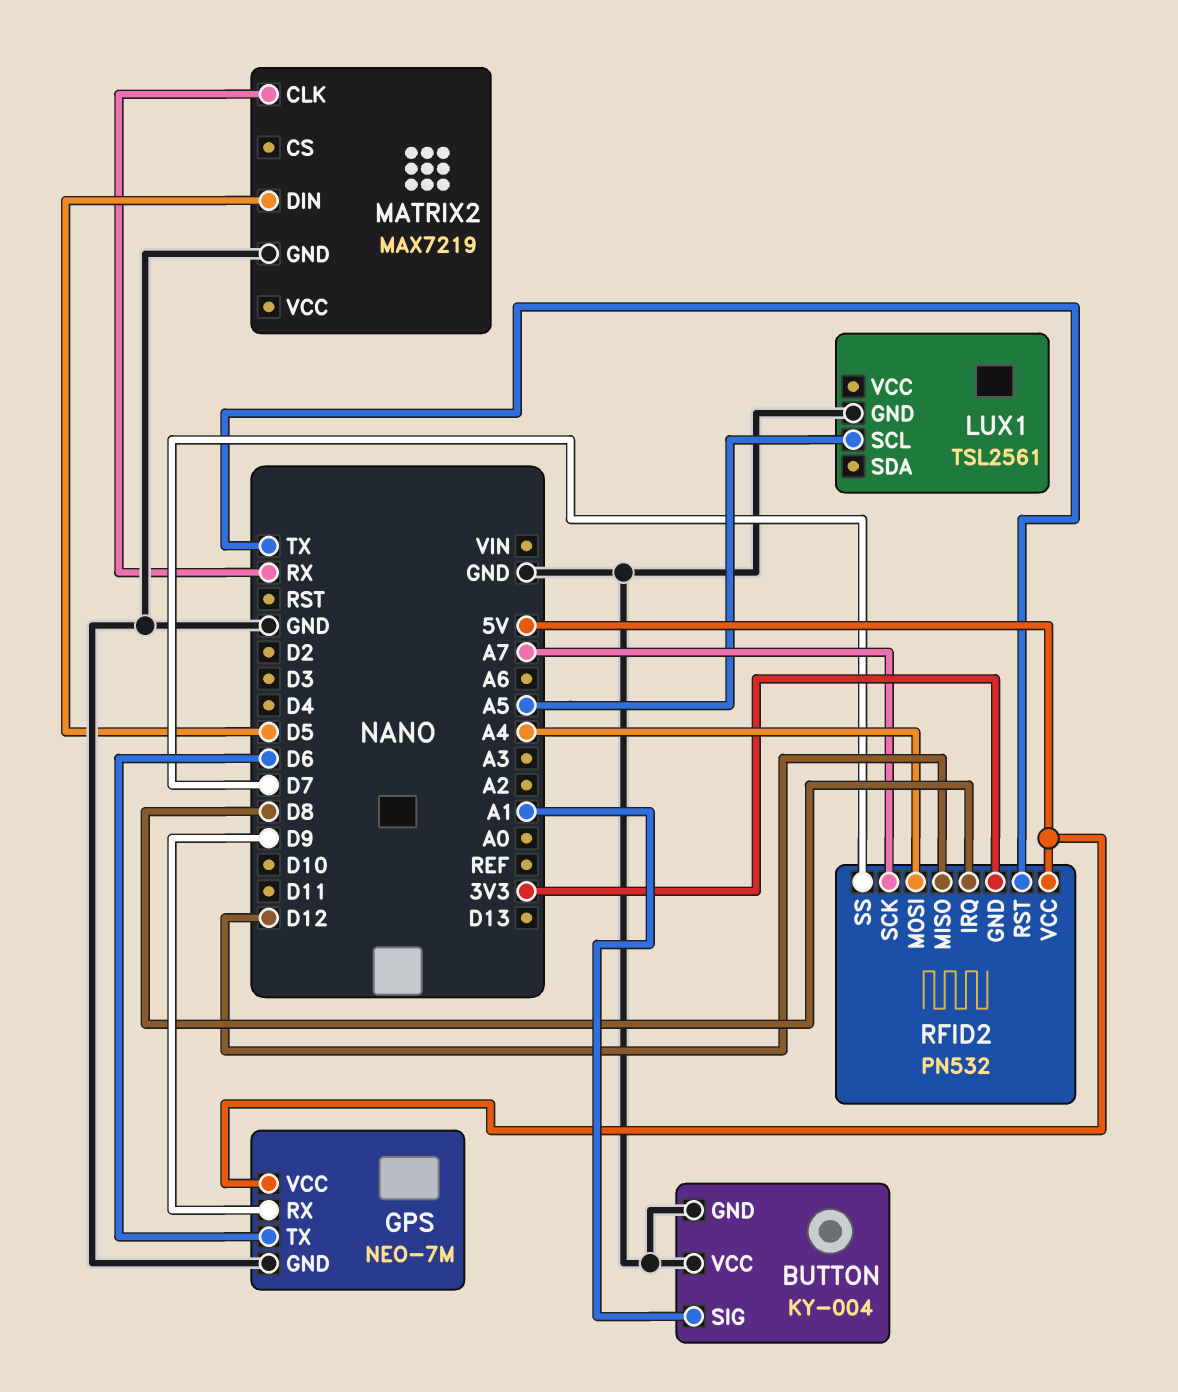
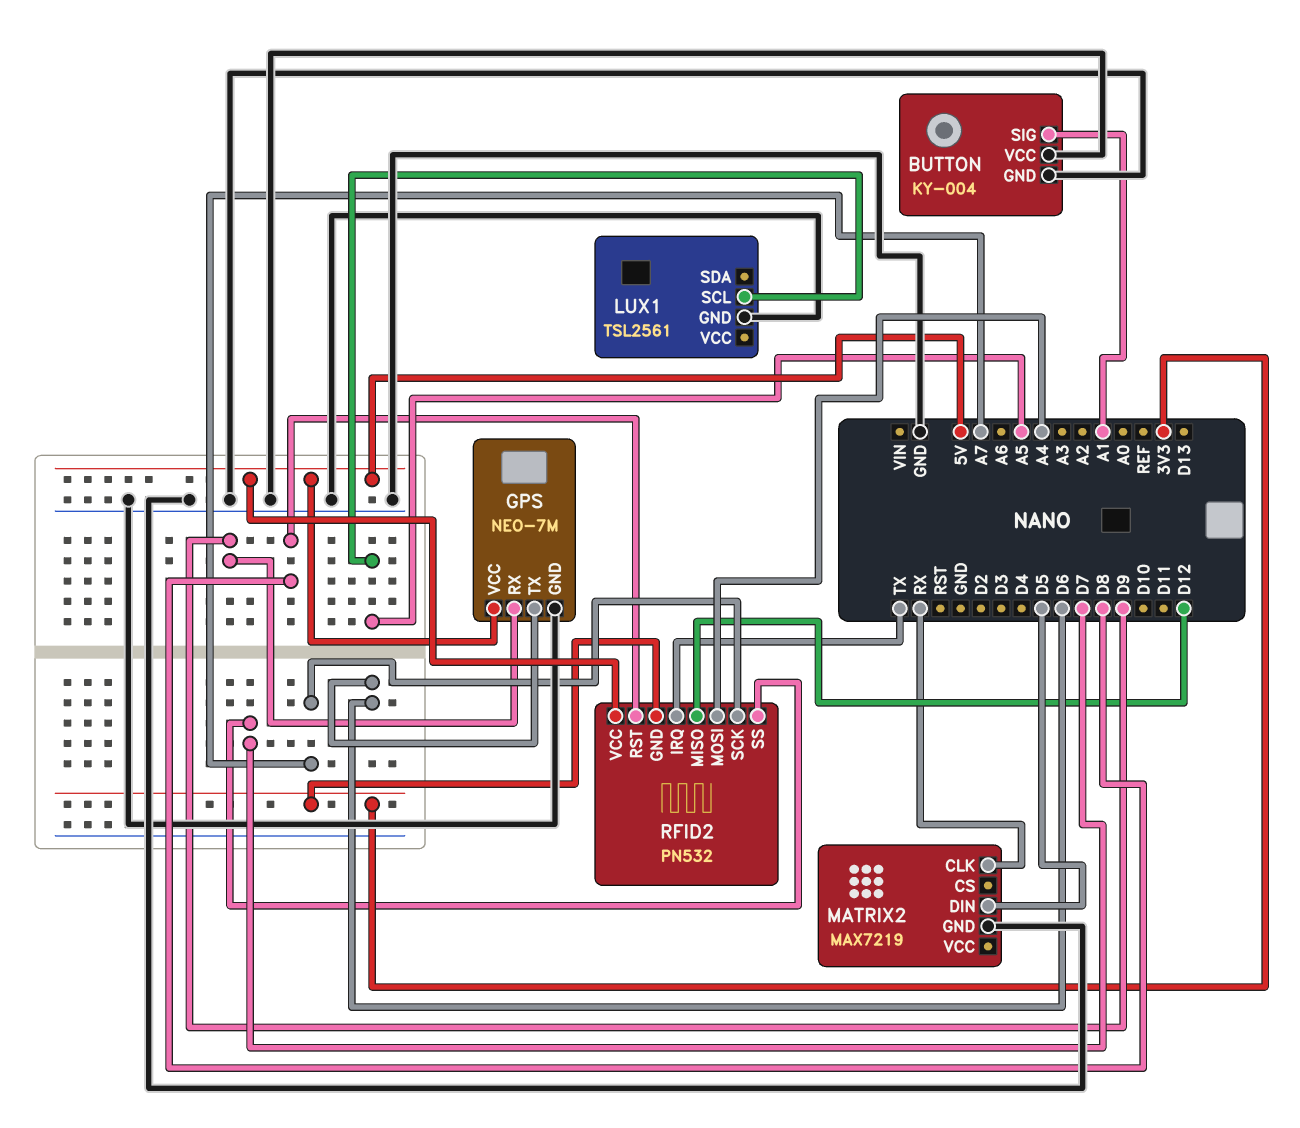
RFID2 pin IRQ: D8 -> TX
RFID2 pin RST: TX -> D8

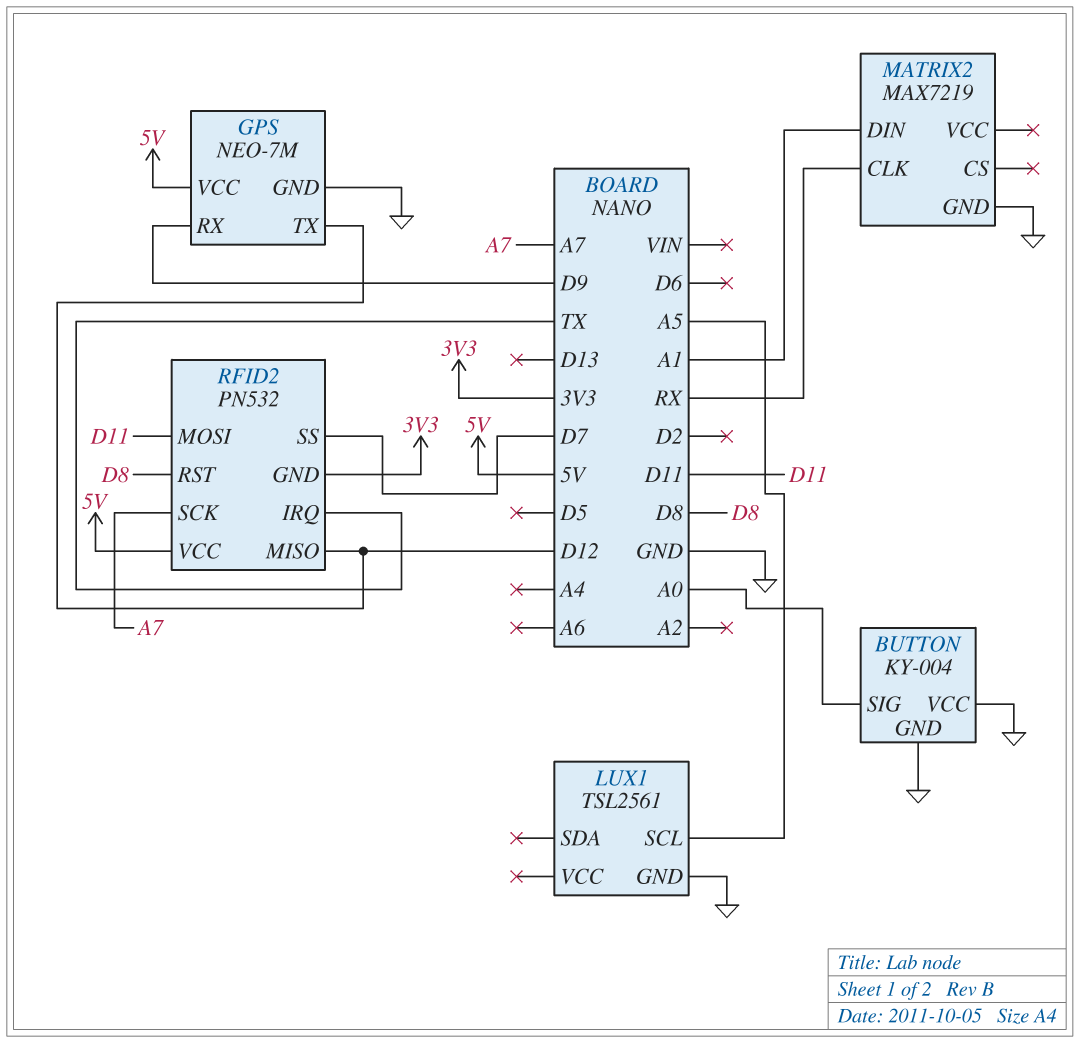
BUTTON pin SIG: A1 -> A0
GPS pin TX: D6 -> D12
MATRIX2 pin DIN: D5 -> A1
RFID2 pin MOSI: A4 -> D11

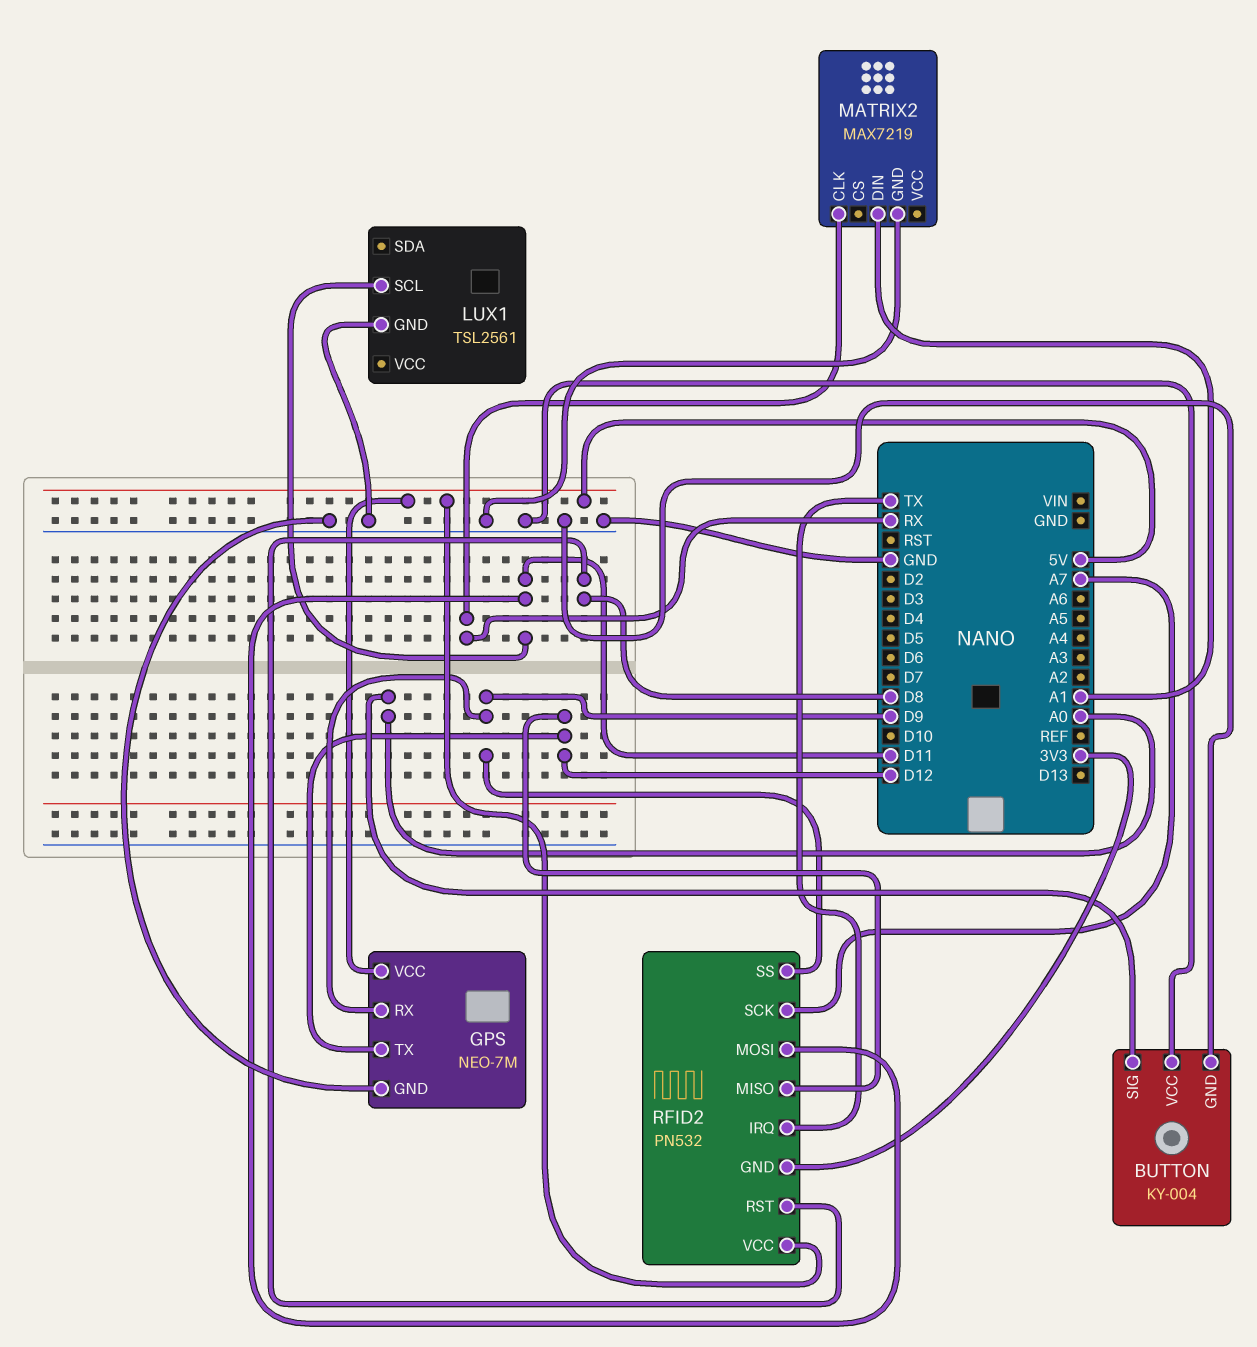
LUX1 pin SCL: A5 -> D11
RFID2 pin SS: D7 -> D9

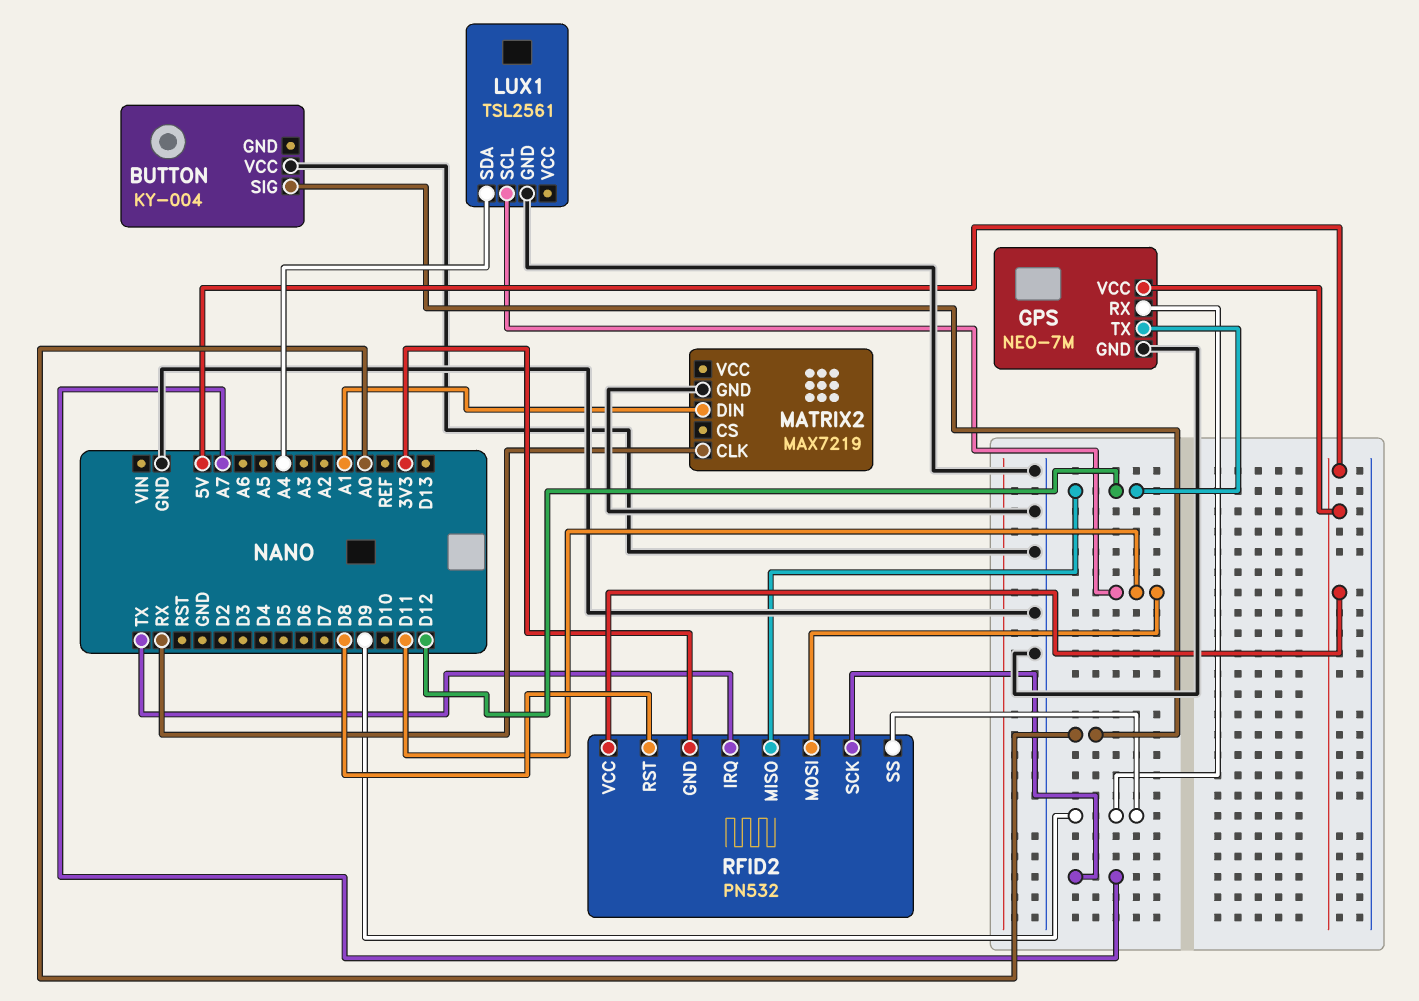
BUTTON pin GND: GND -> none
LUX1 pin SDA: none -> A4

